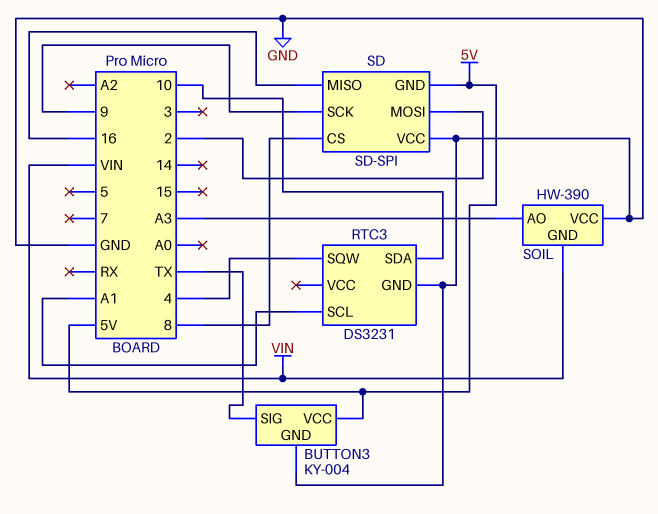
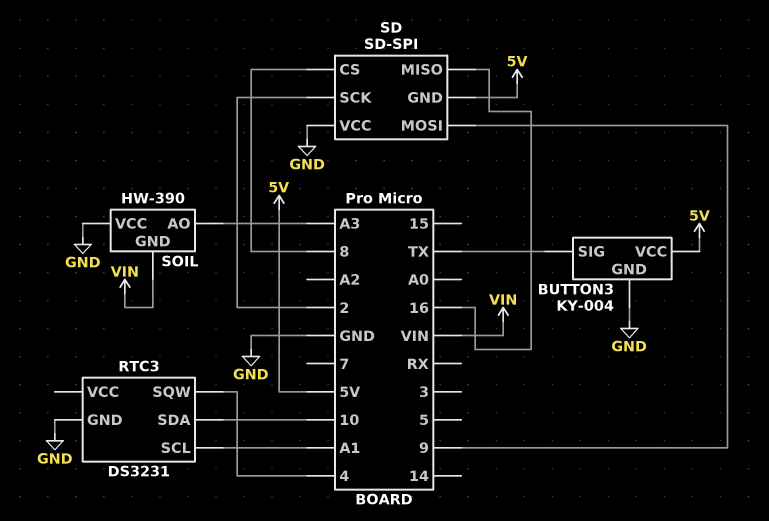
SD pin MOSI: 2 -> 9
SD pin SCK: 9 -> 2

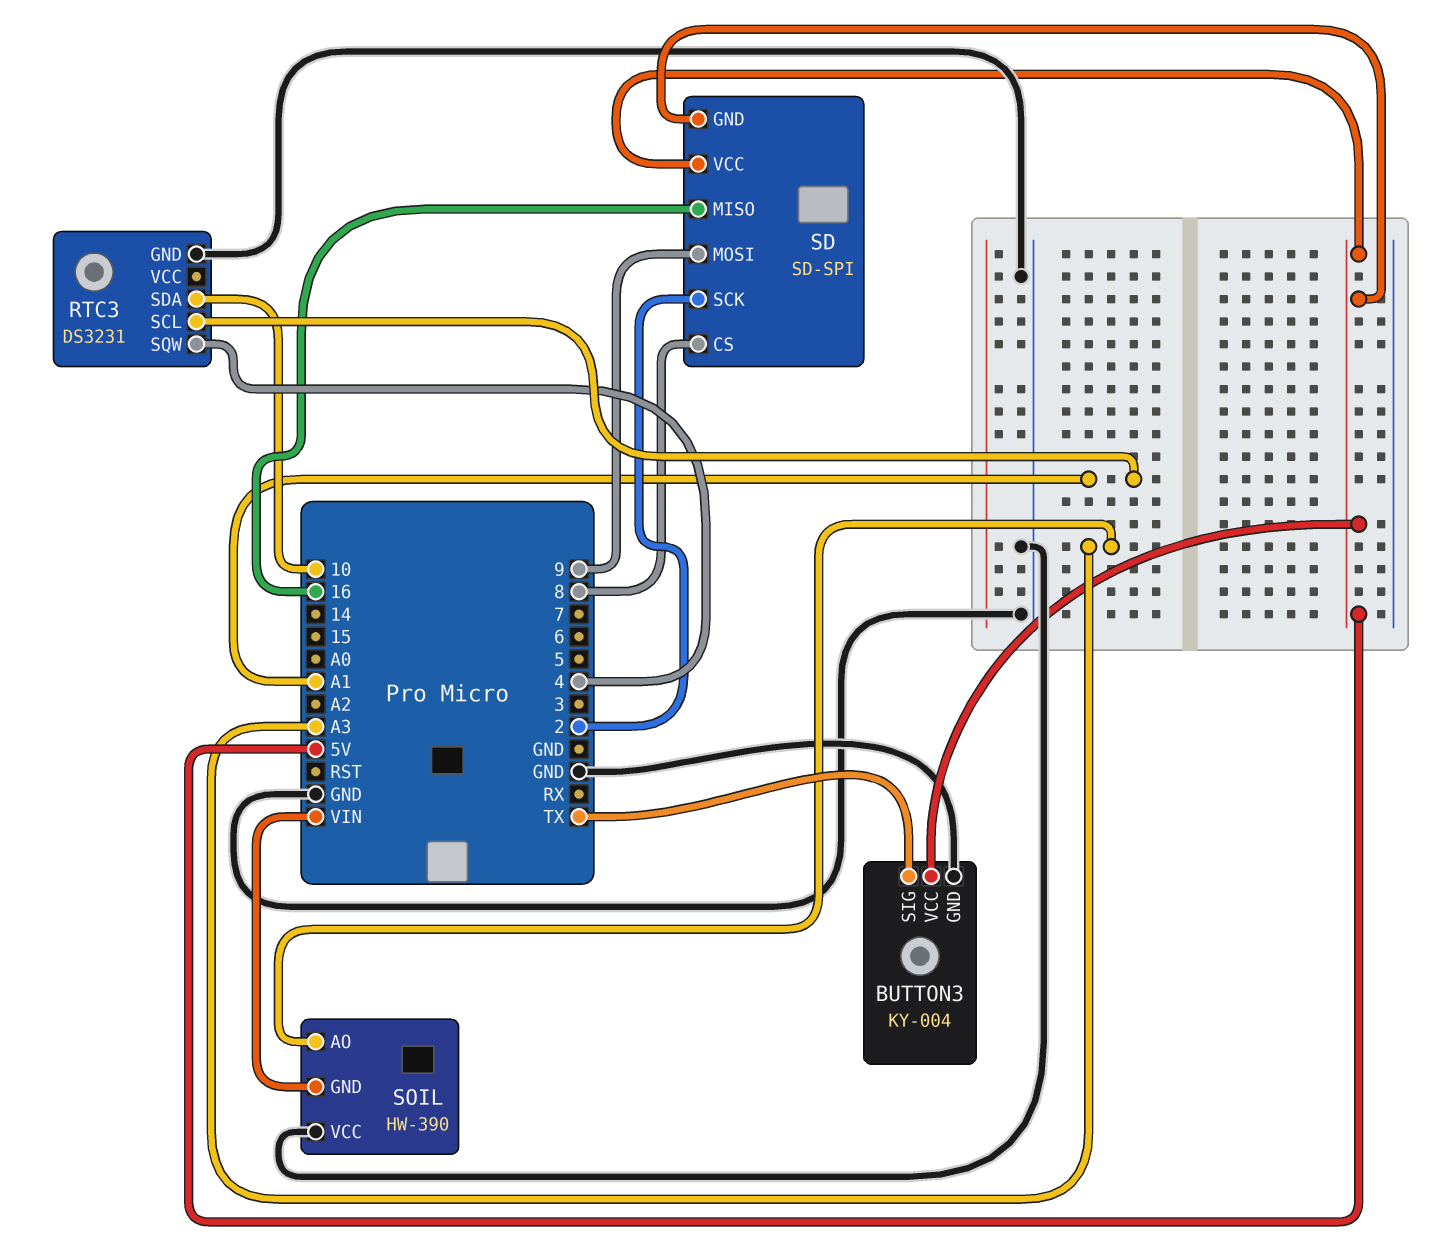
SD pin VCC: GND -> 5V

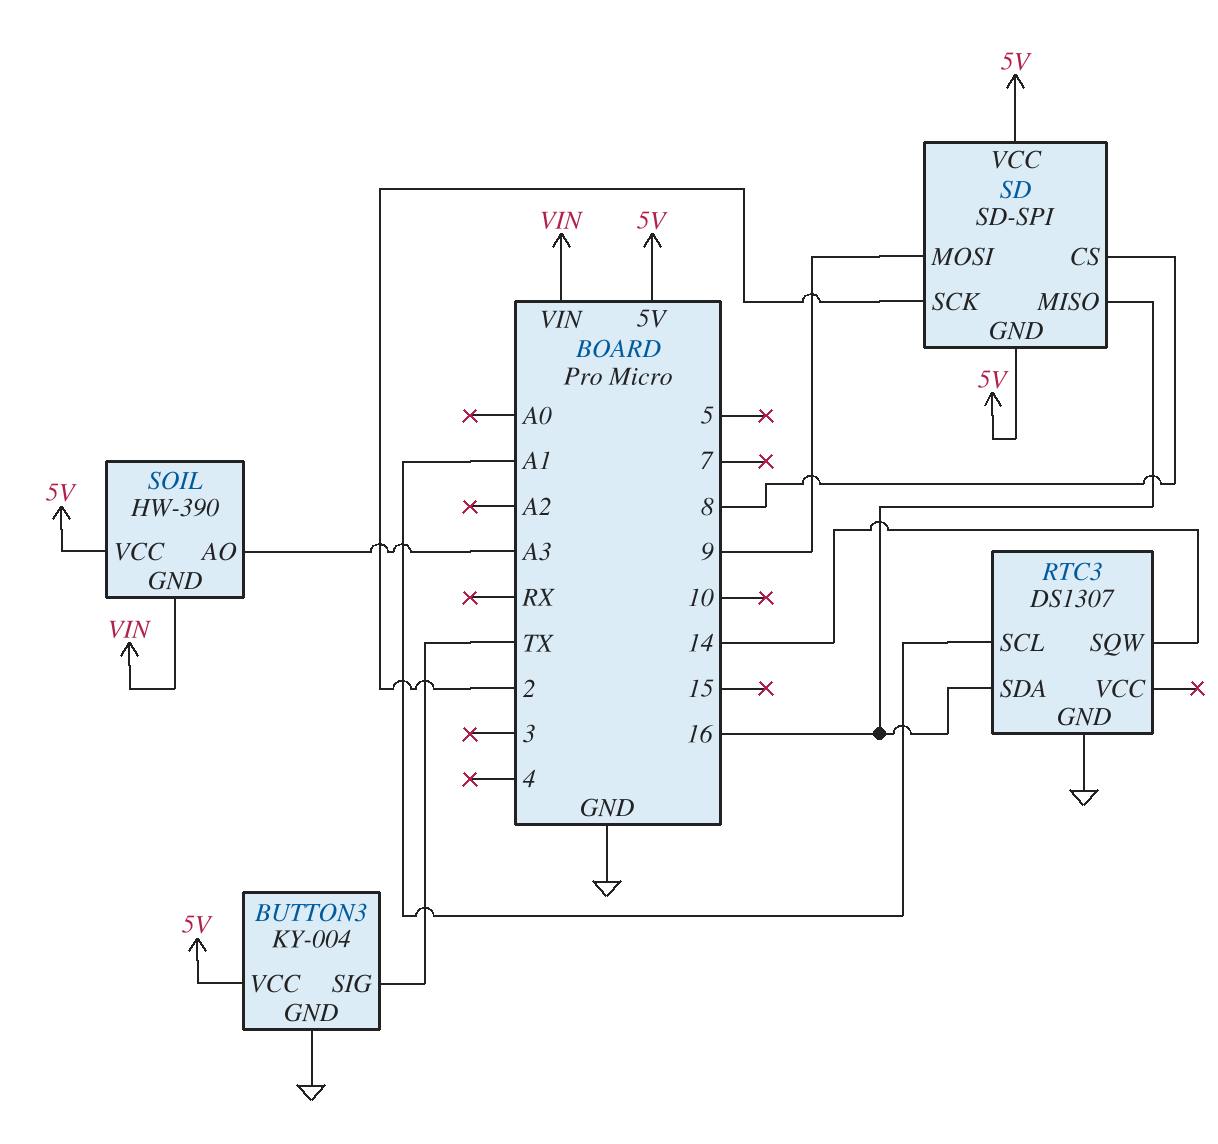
RTC3: DS3231 -> DS1307
RTC3 pin SDA: 10 -> 16
RTC3 pin SQW: 4 -> 14
SOIL pin VCC: GND -> 5V

